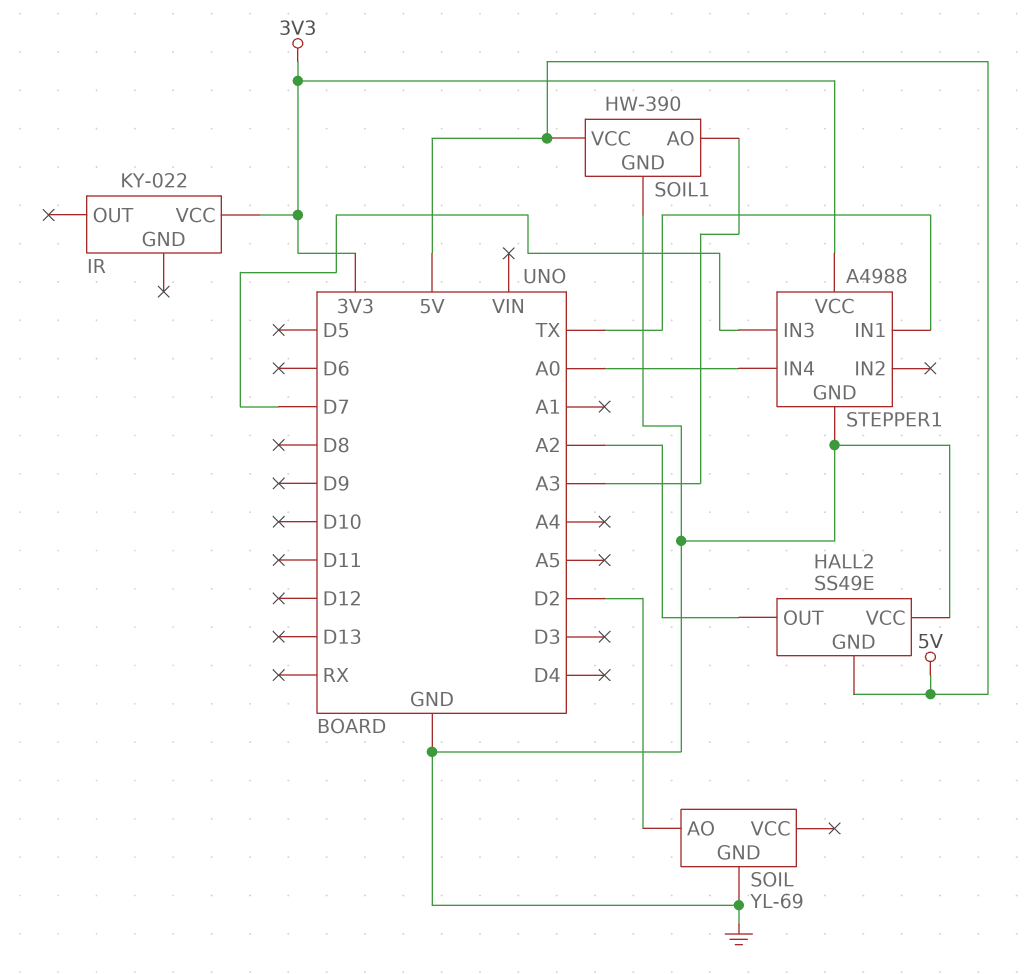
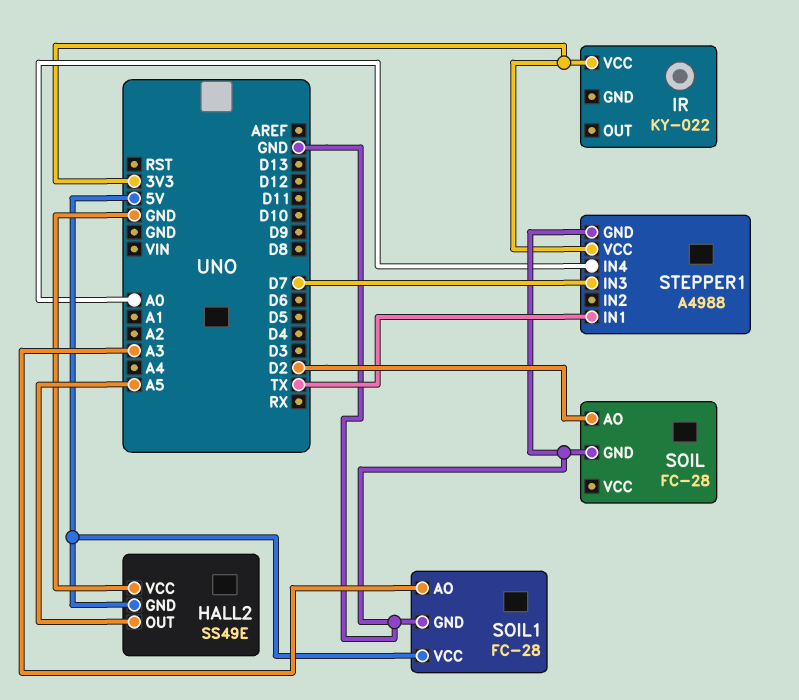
HALL2 pin OUT: A2 -> A5
SOIL: YL-69 -> FC-28
SOIL1: HW-390 -> FC-28

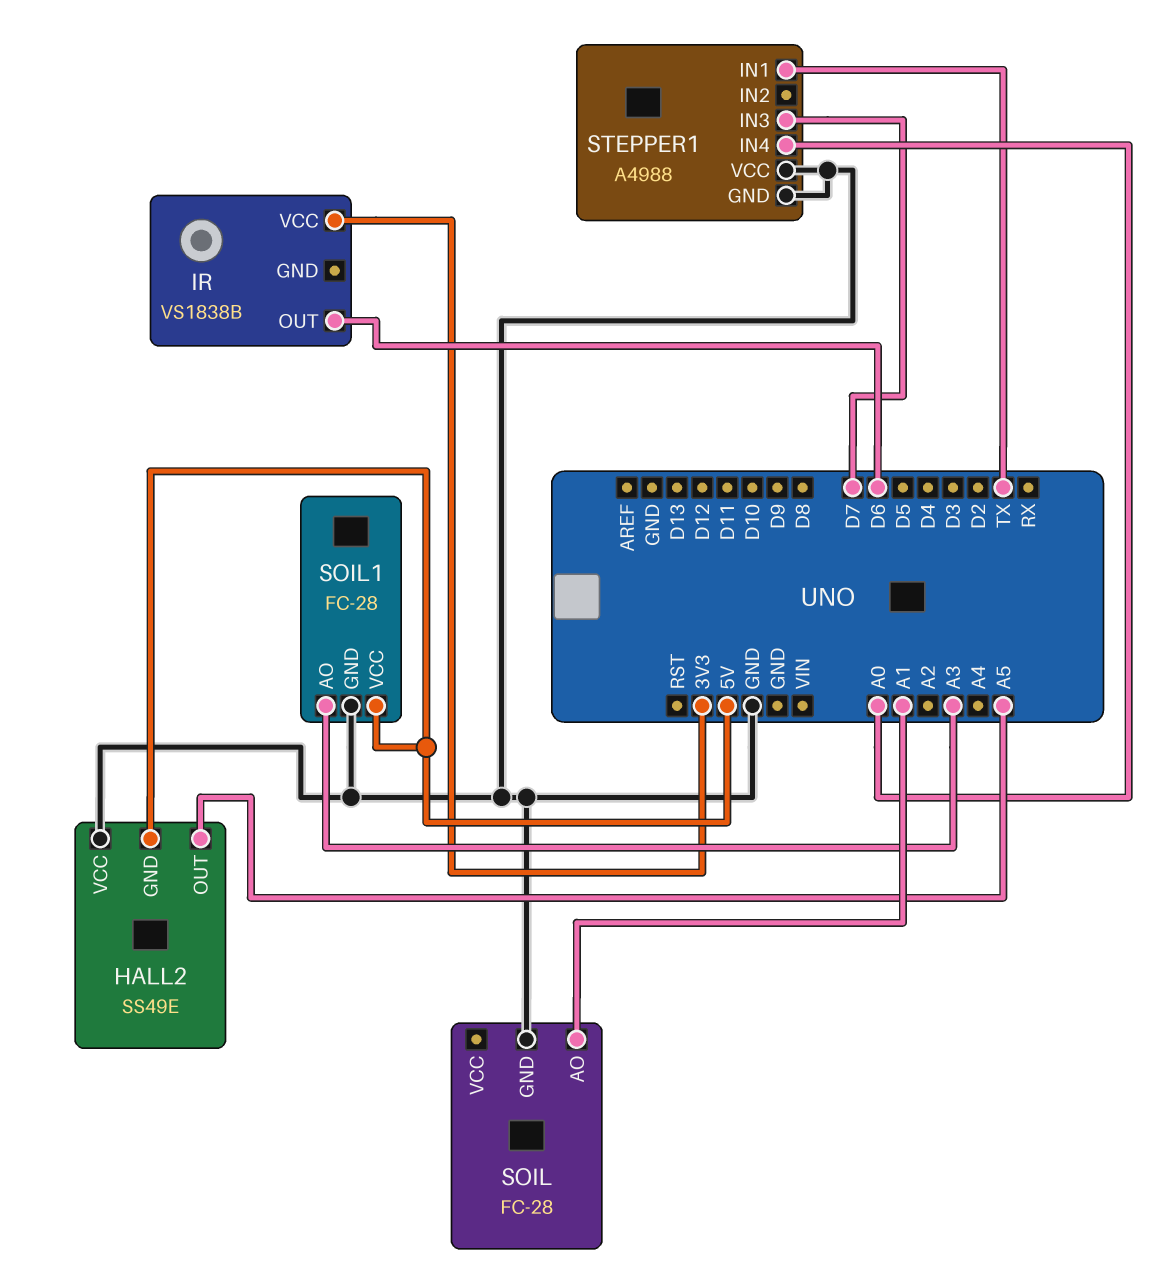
IR: KY-022 -> VS1838B
IR pin OUT: none -> D6
SOIL pin AO: D2 -> A1
STEPPER1 pin VCC: 3V3 -> GND

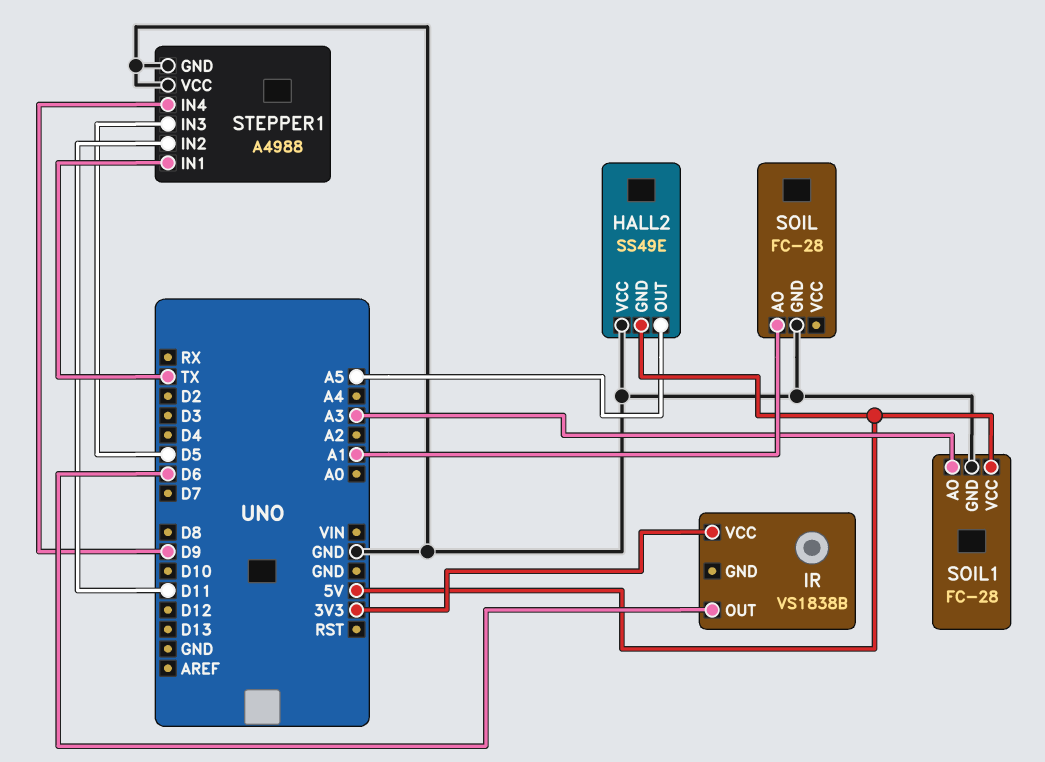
STEPPER1 pin IN2: none -> D11
STEPPER1 pin IN3: D7 -> D5
STEPPER1 pin IN4: A0 -> D9

